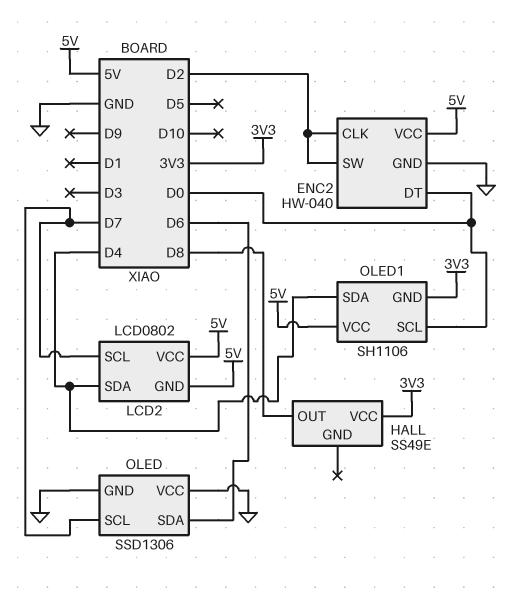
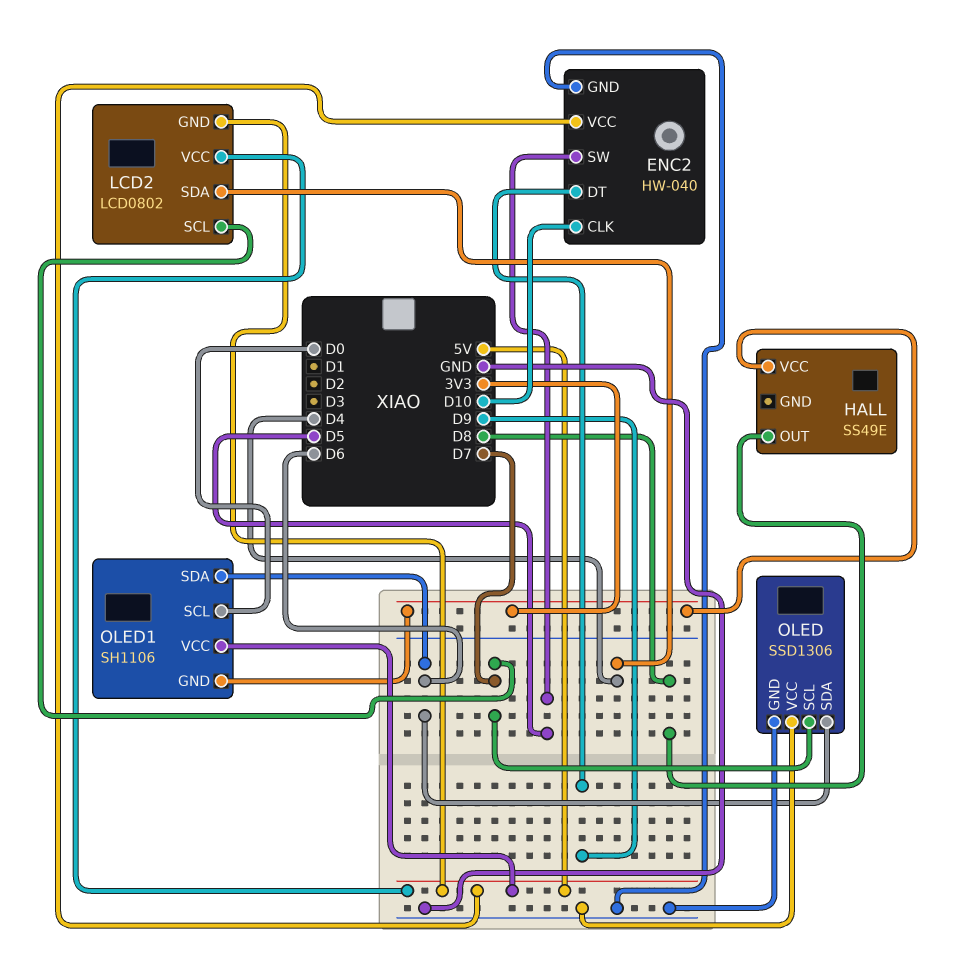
ENC2 pin CLK: D2 -> D10
ENC2 pin DT: D0 -> D9
ENC2 pin SW: D2 -> D5
OLED1 pin SDA: D4 -> D6

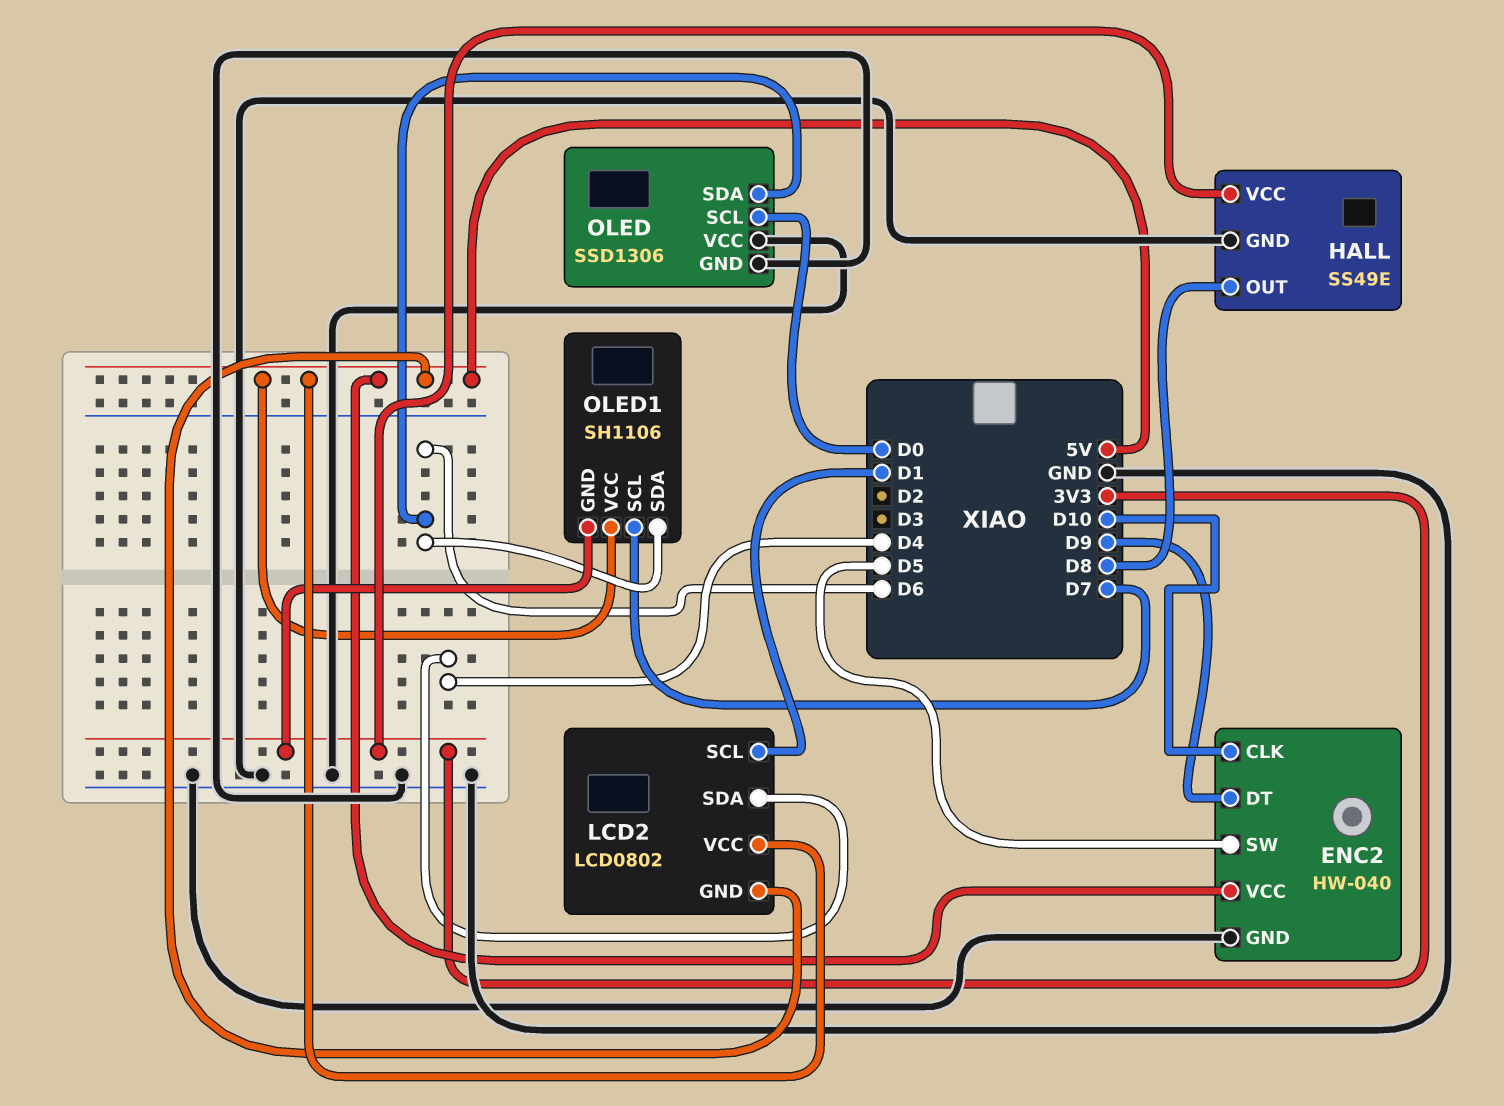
HALL pin GND: none -> GND
LCD2 pin SCL: D7 -> D1
OLED pin SCL: D7 -> D0
OLED1 pin SCL: D0 -> D7

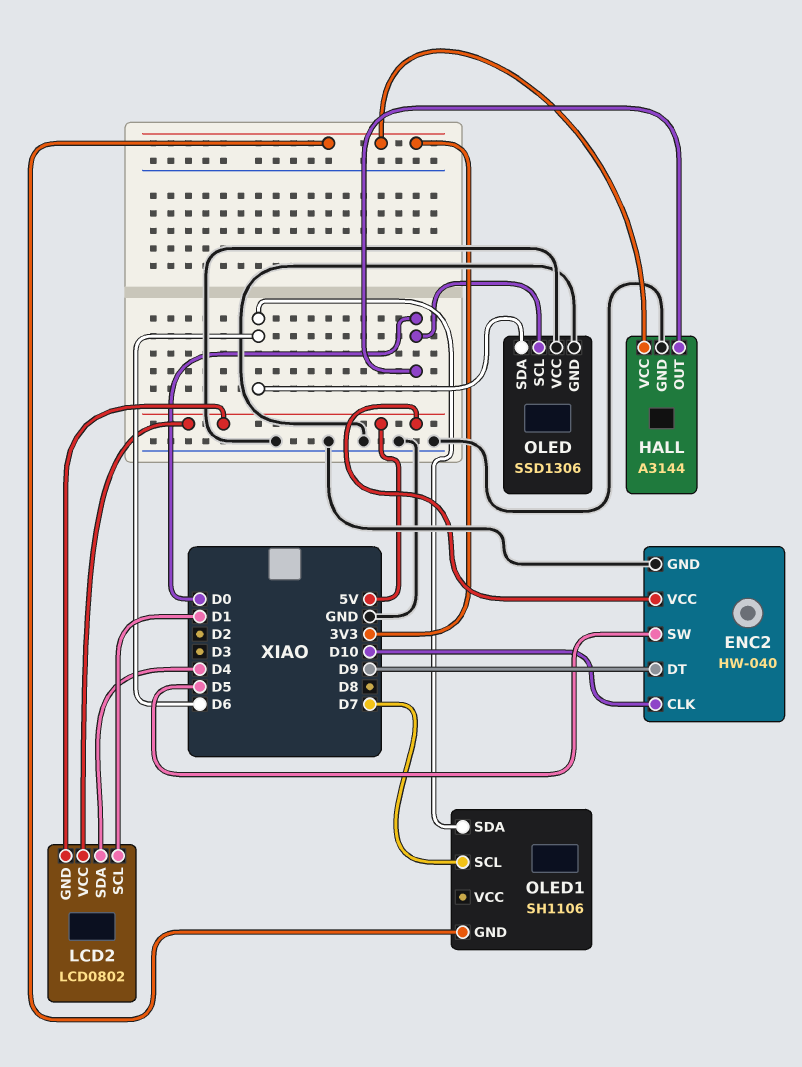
HALL: SS49E -> A3144
HALL pin OUT: D8 -> D0
OLED1 pin VCC: 5V -> none

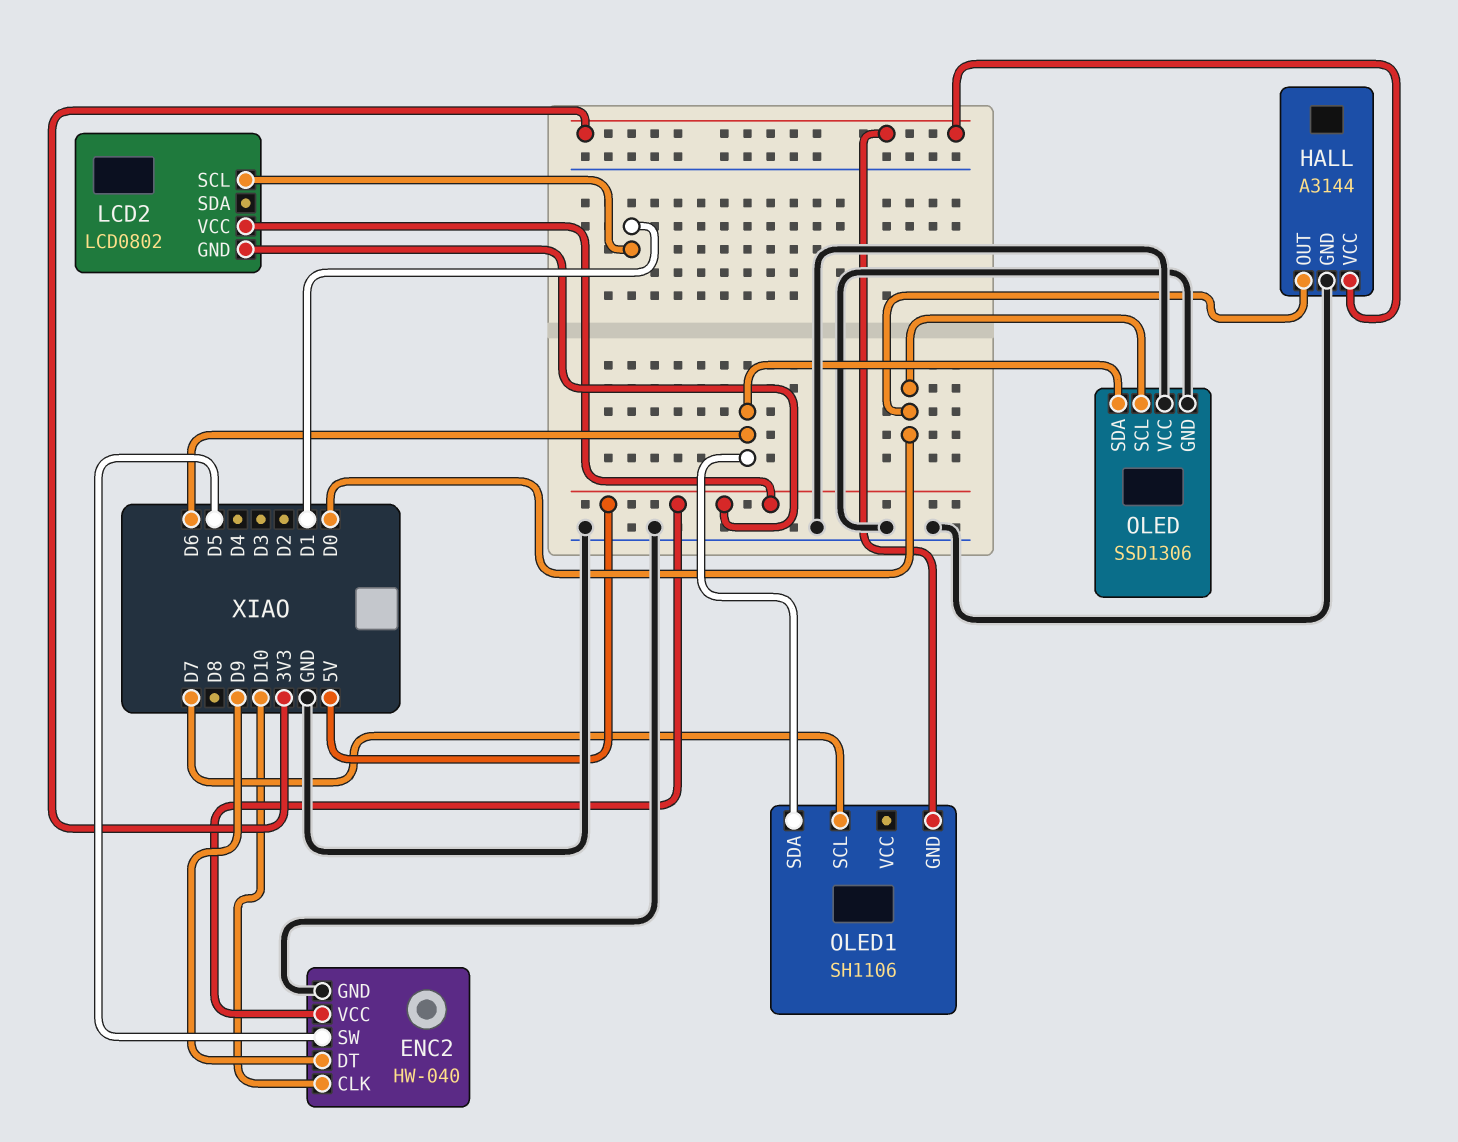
LCD2 pin SDA: D4 -> none

